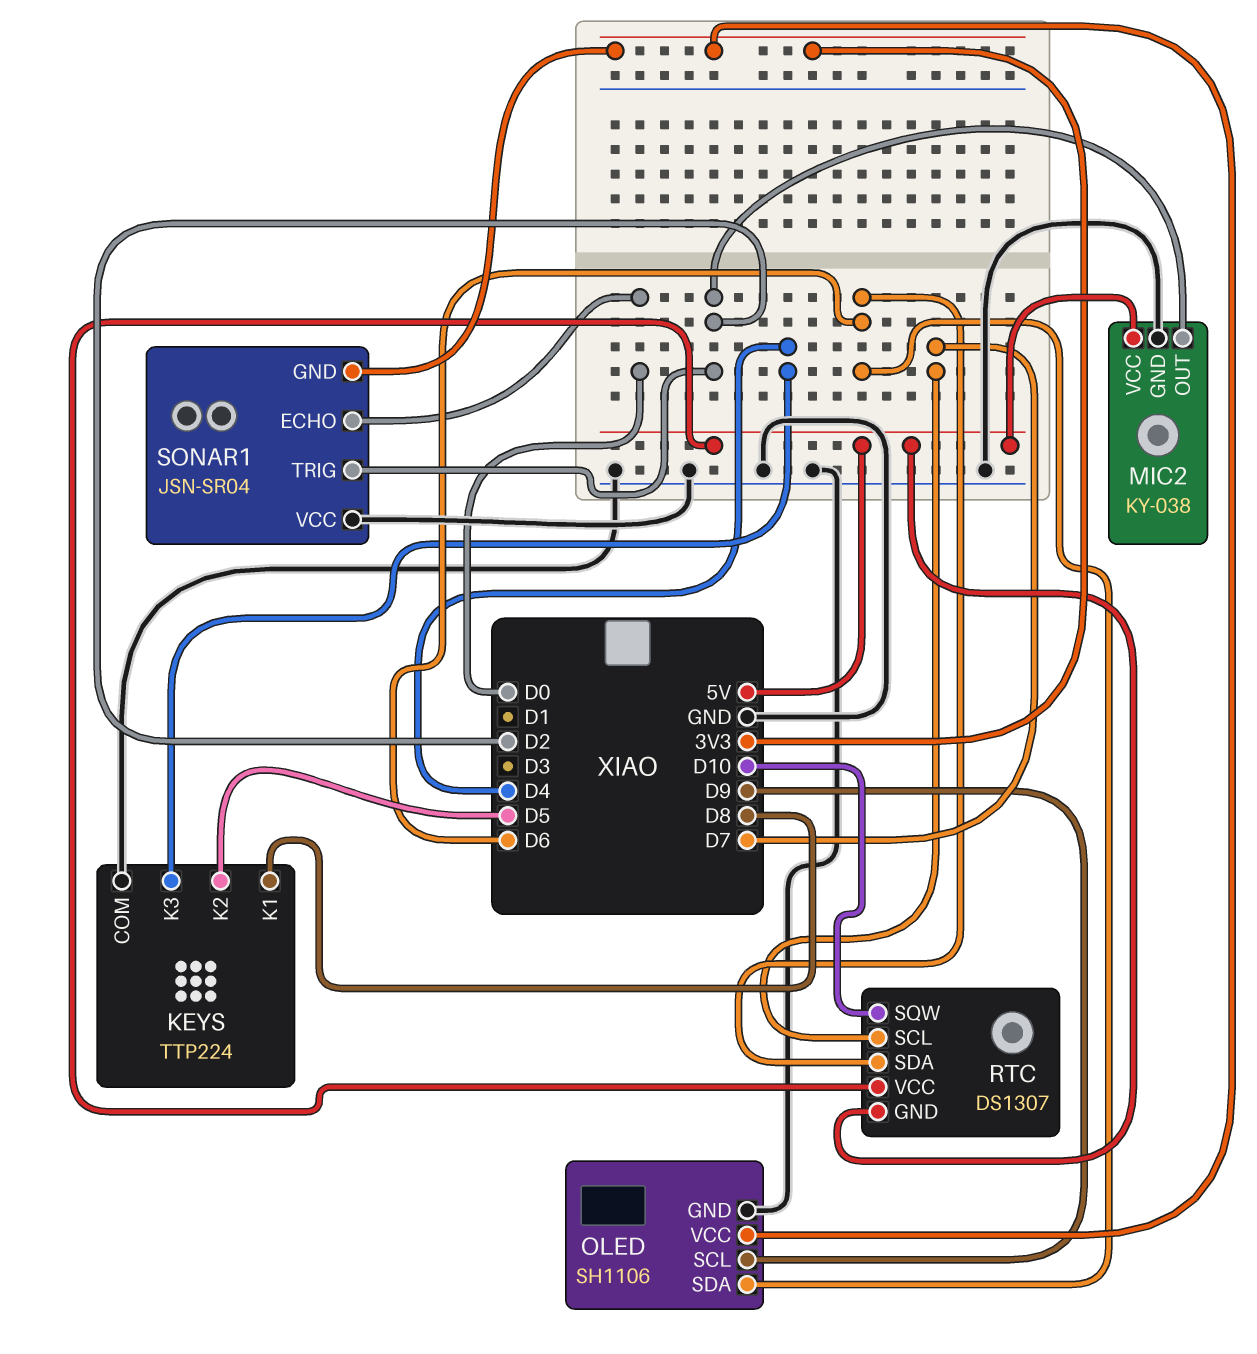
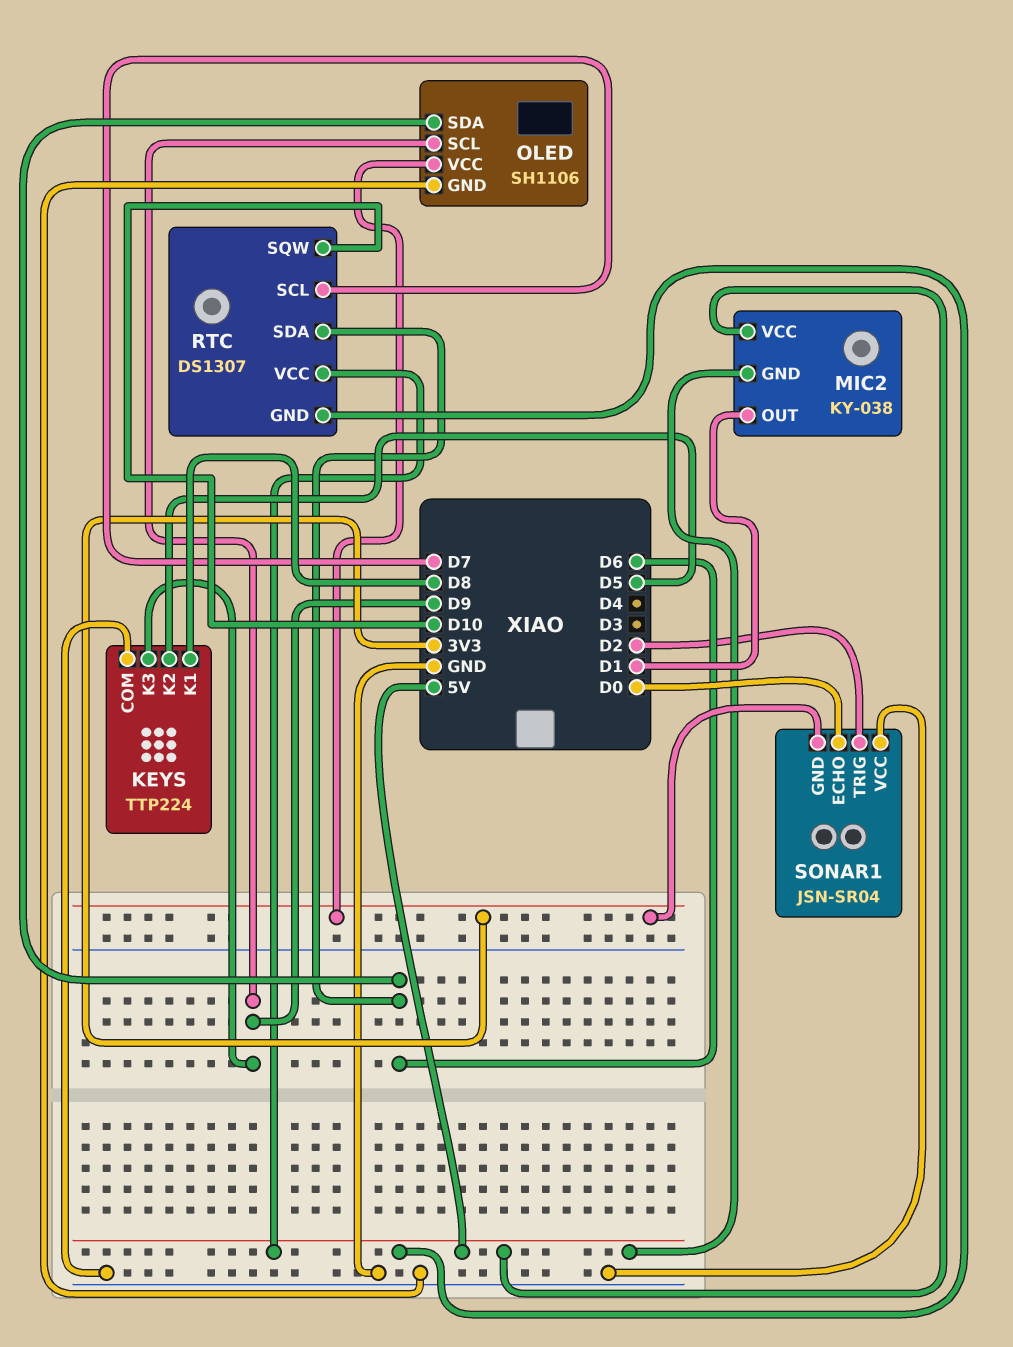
KEYS pin K3: D4 -> D9
MIC2 pin GND: GND -> 5V
MIC2 pin OUT: D2 -> D1

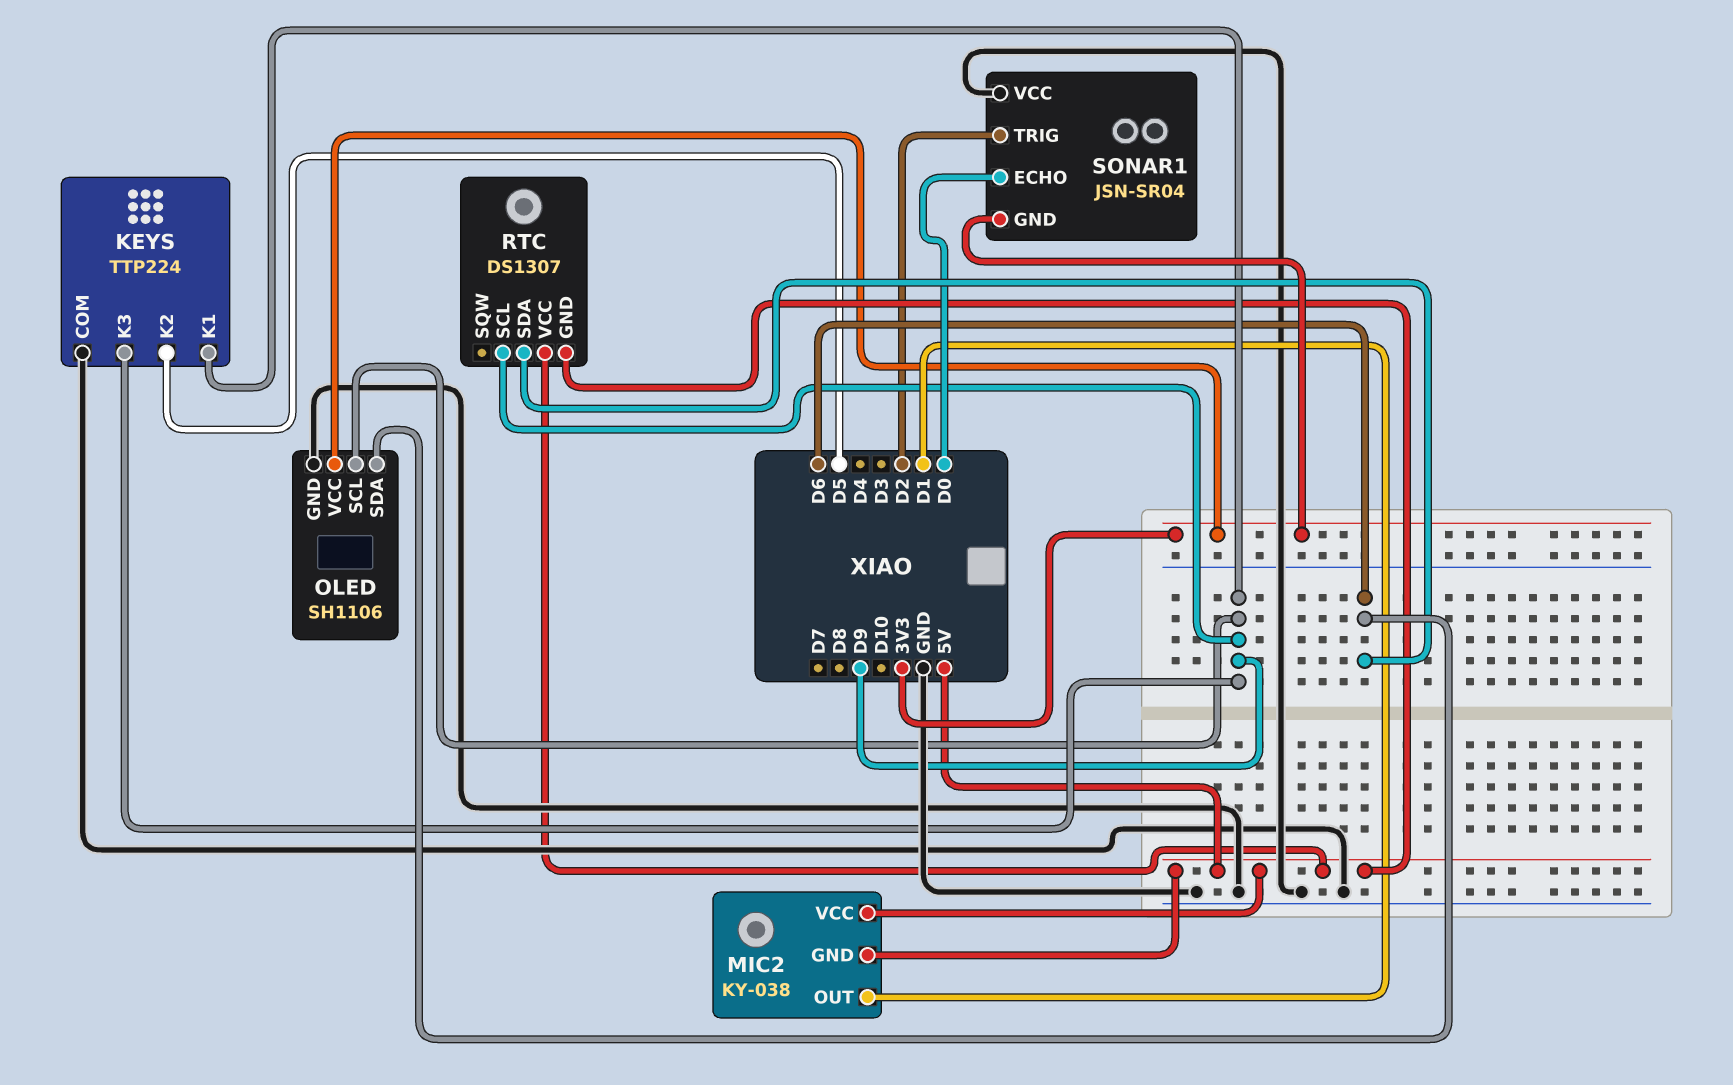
KEYS pin K1: D8 -> D9
RTC pin SCL: D7 -> D9
RTC pin SQW: D10 -> none

